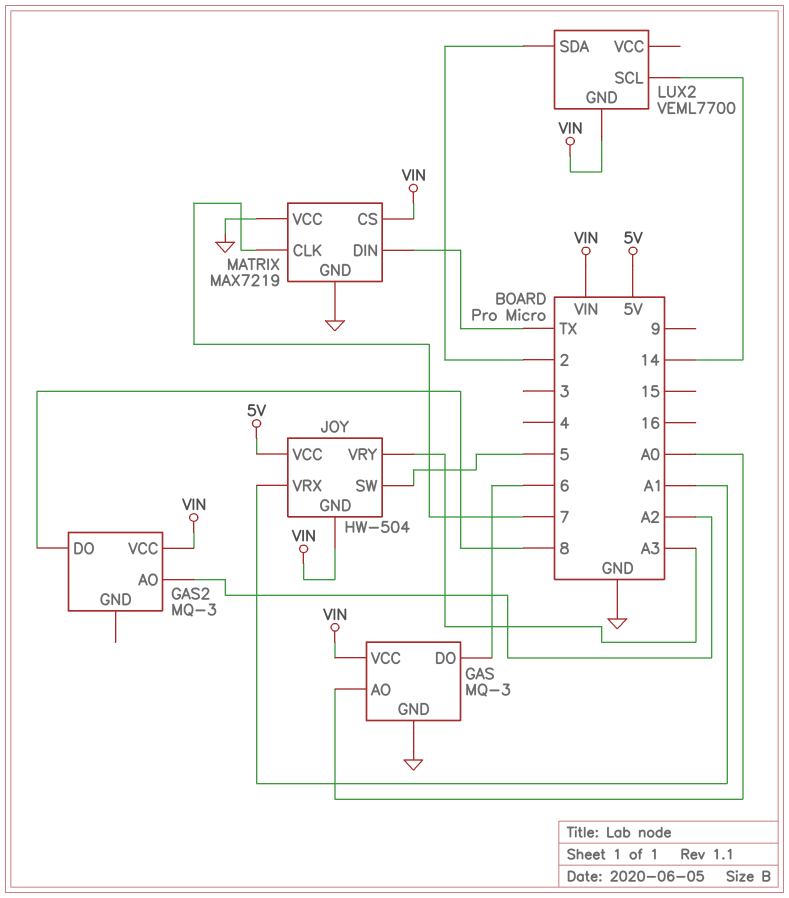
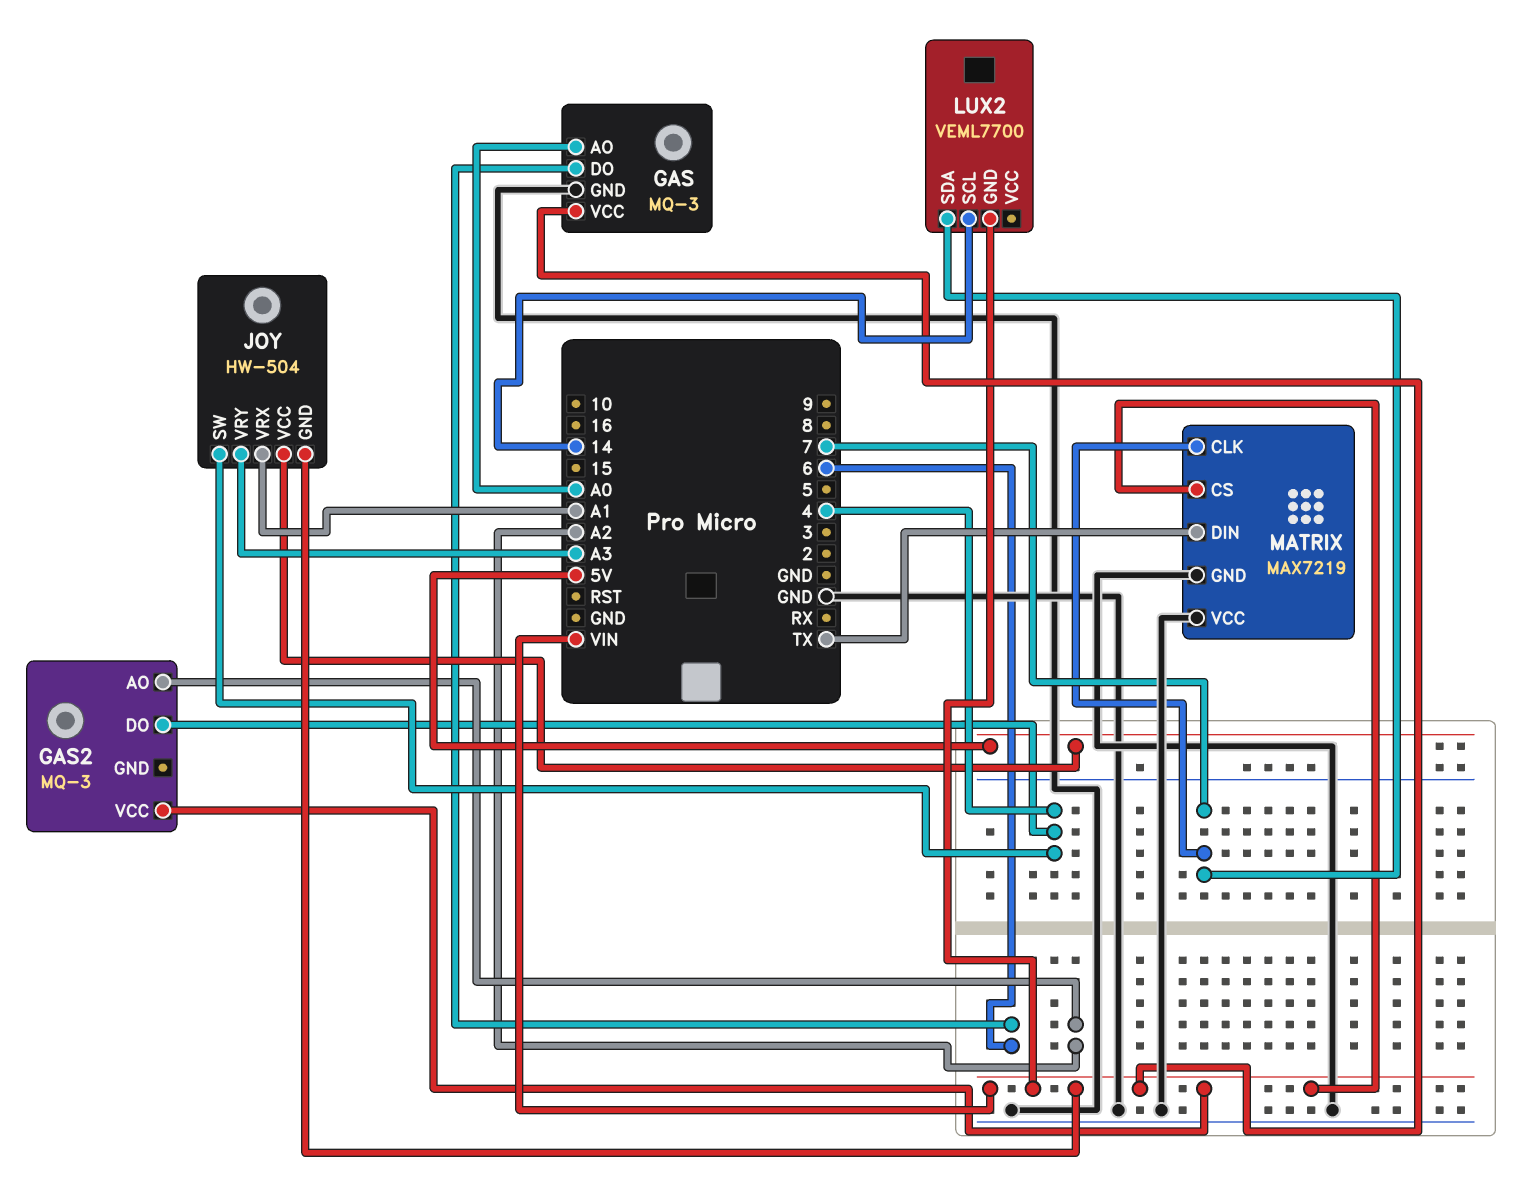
GAS2 pin DO: 8 -> 4
JOY pin SW: 5 -> 4
LUX2 pin SDA: 2 -> 7

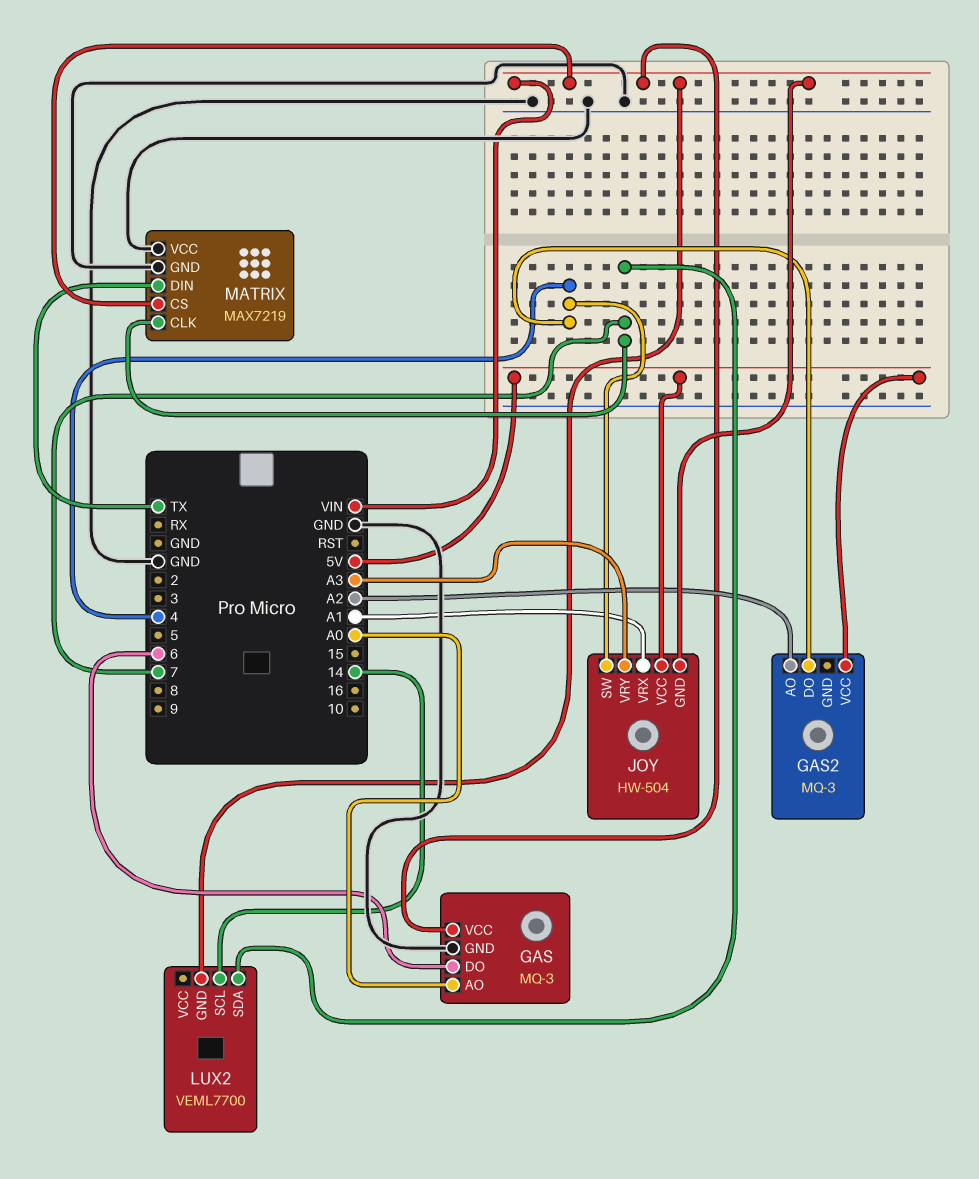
GAS2 pin VCC: VIN -> 5V

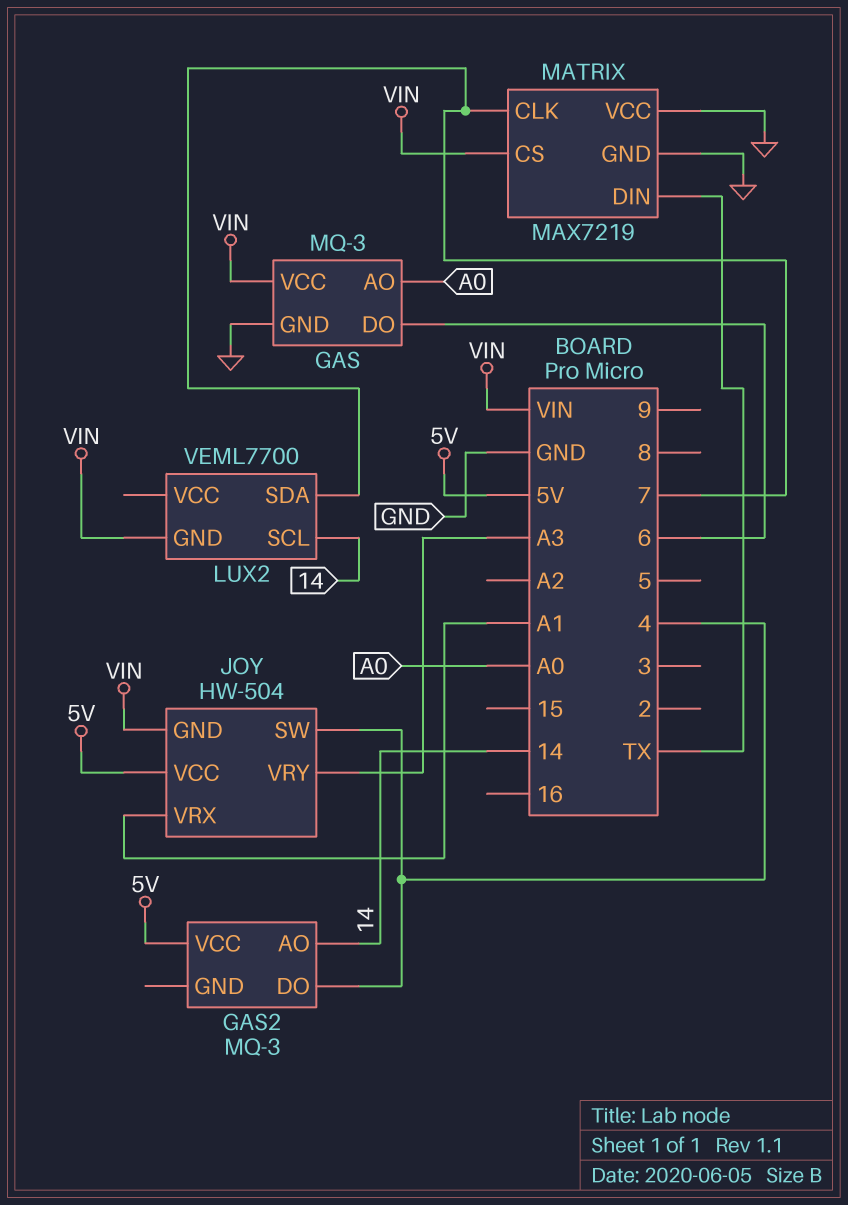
GAS2 pin AO: A2 -> 14

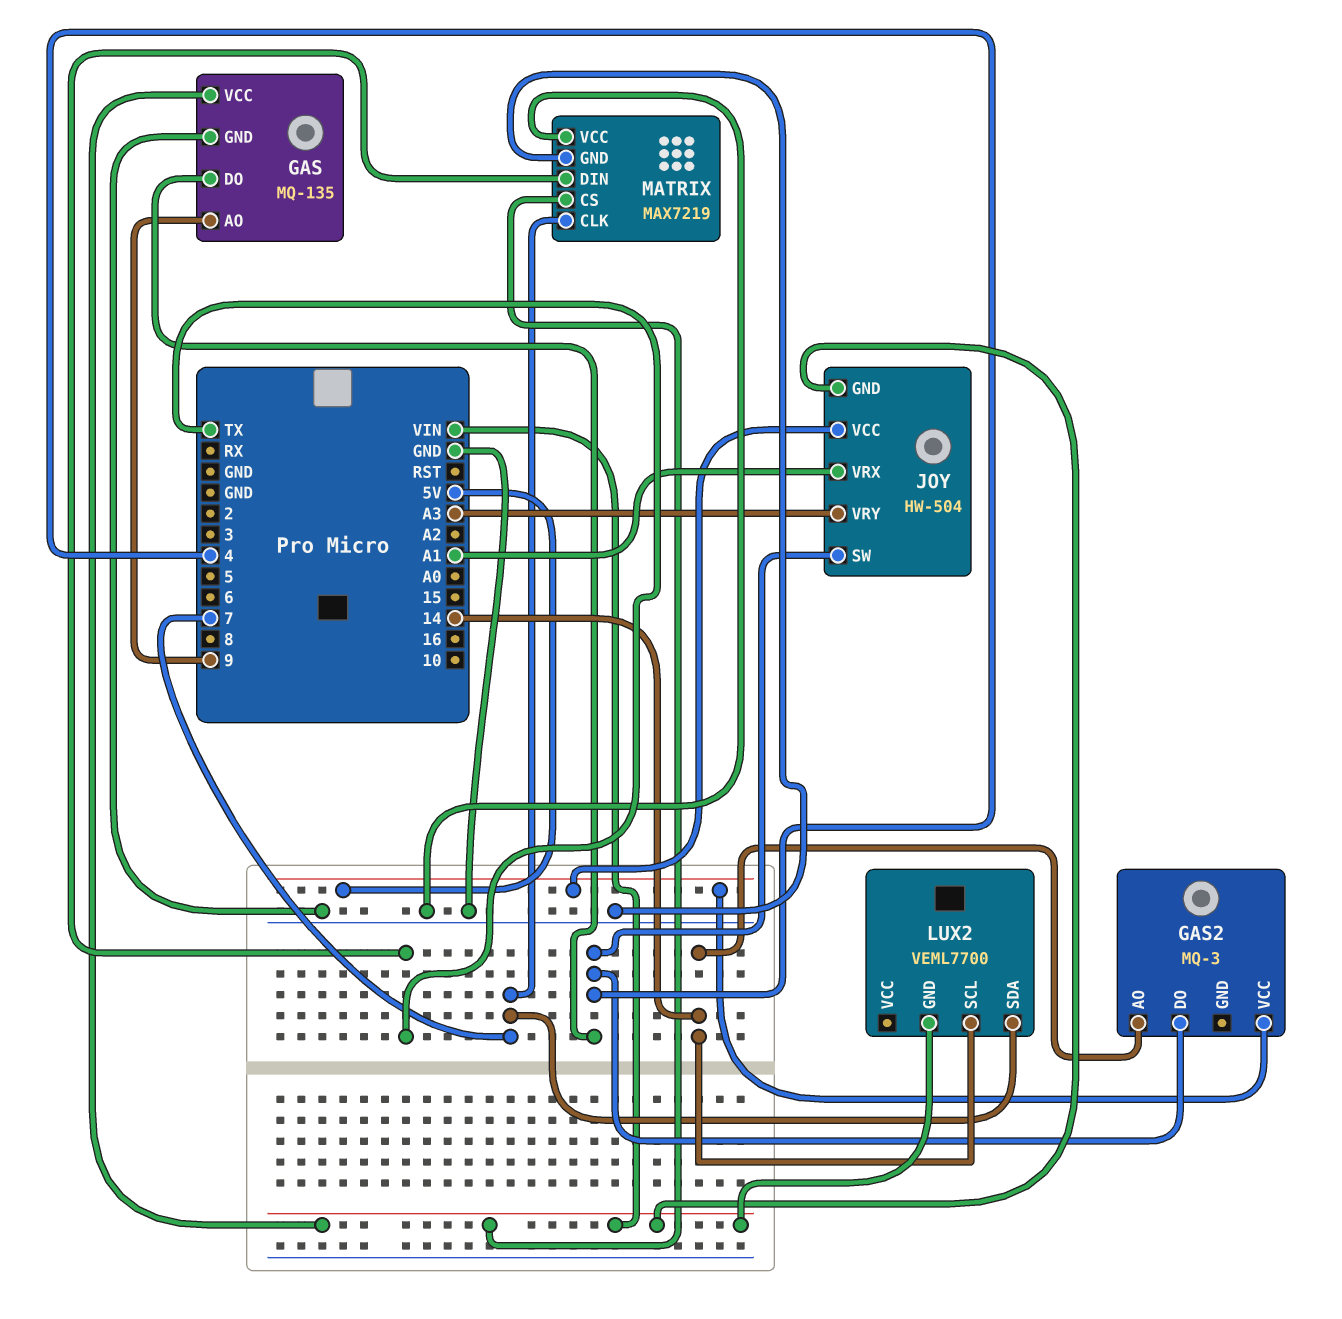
GAS: MQ-3 -> MQ-135
GAS pin AO: A0 -> 9
GAS pin DO: 6 -> 4

